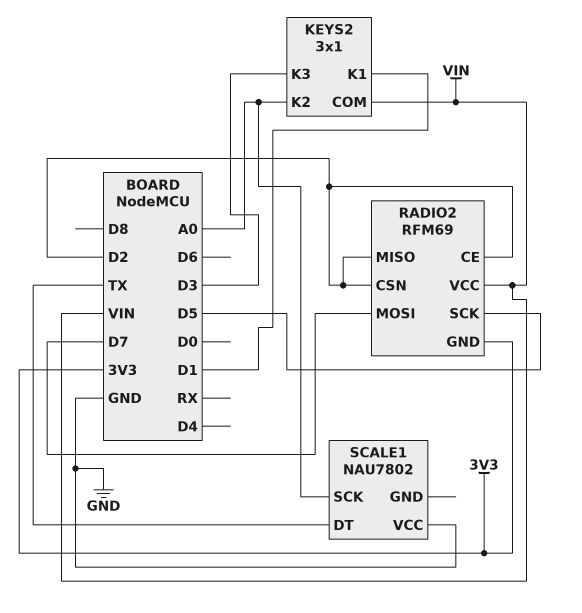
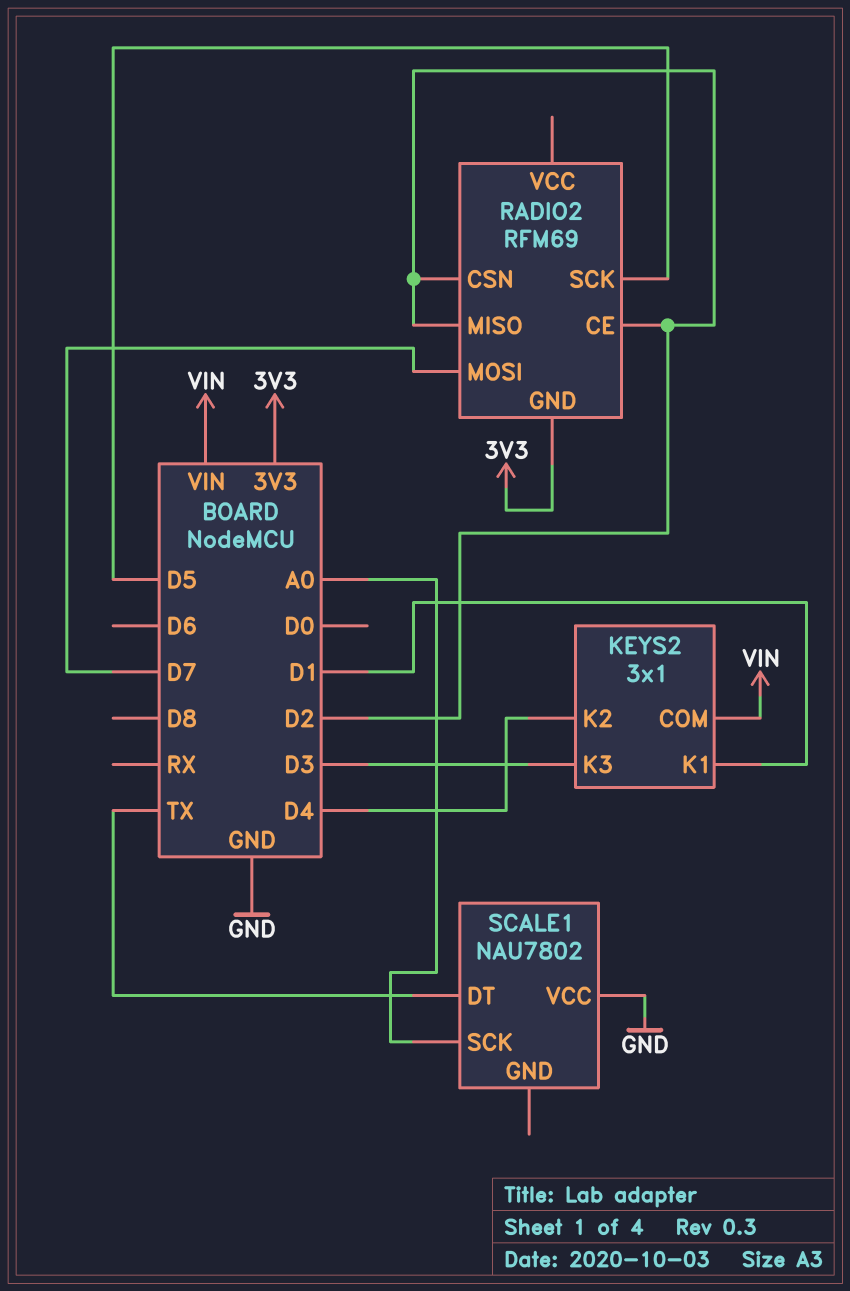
KEYS2 pin K2: A0 -> D4
RADIO2 pin VCC: VIN -> none

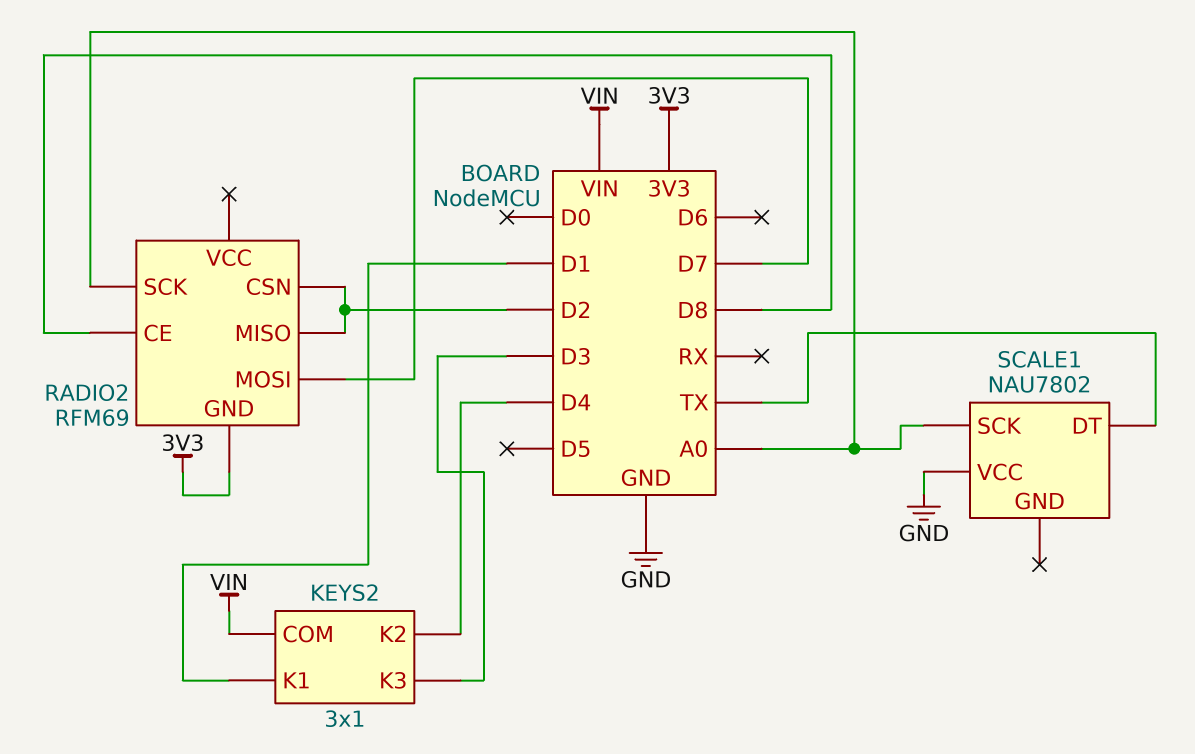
RADIO2 pin CE: D2 -> D8
RADIO2 pin SCK: D5 -> A0

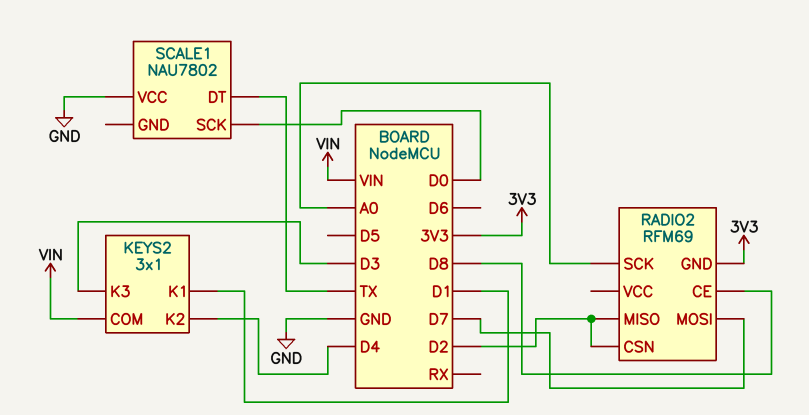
SCALE1 pin SCK: A0 -> D0

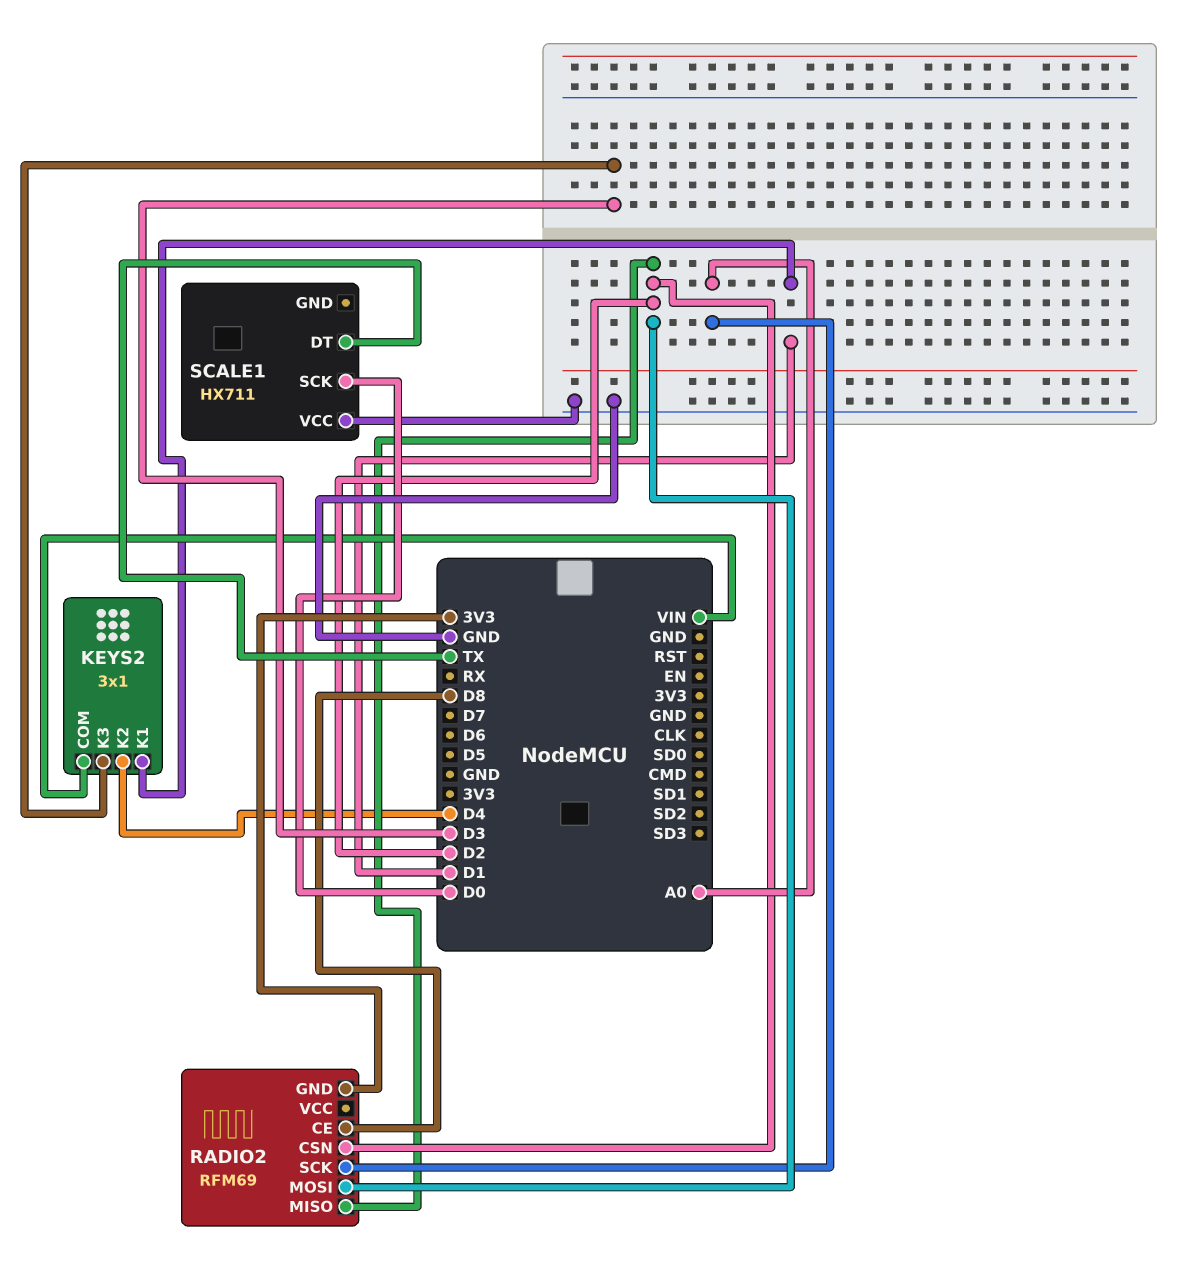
RADIO2 pin MOSI: D7 -> D2
SCALE1: NAU7802 -> HX711

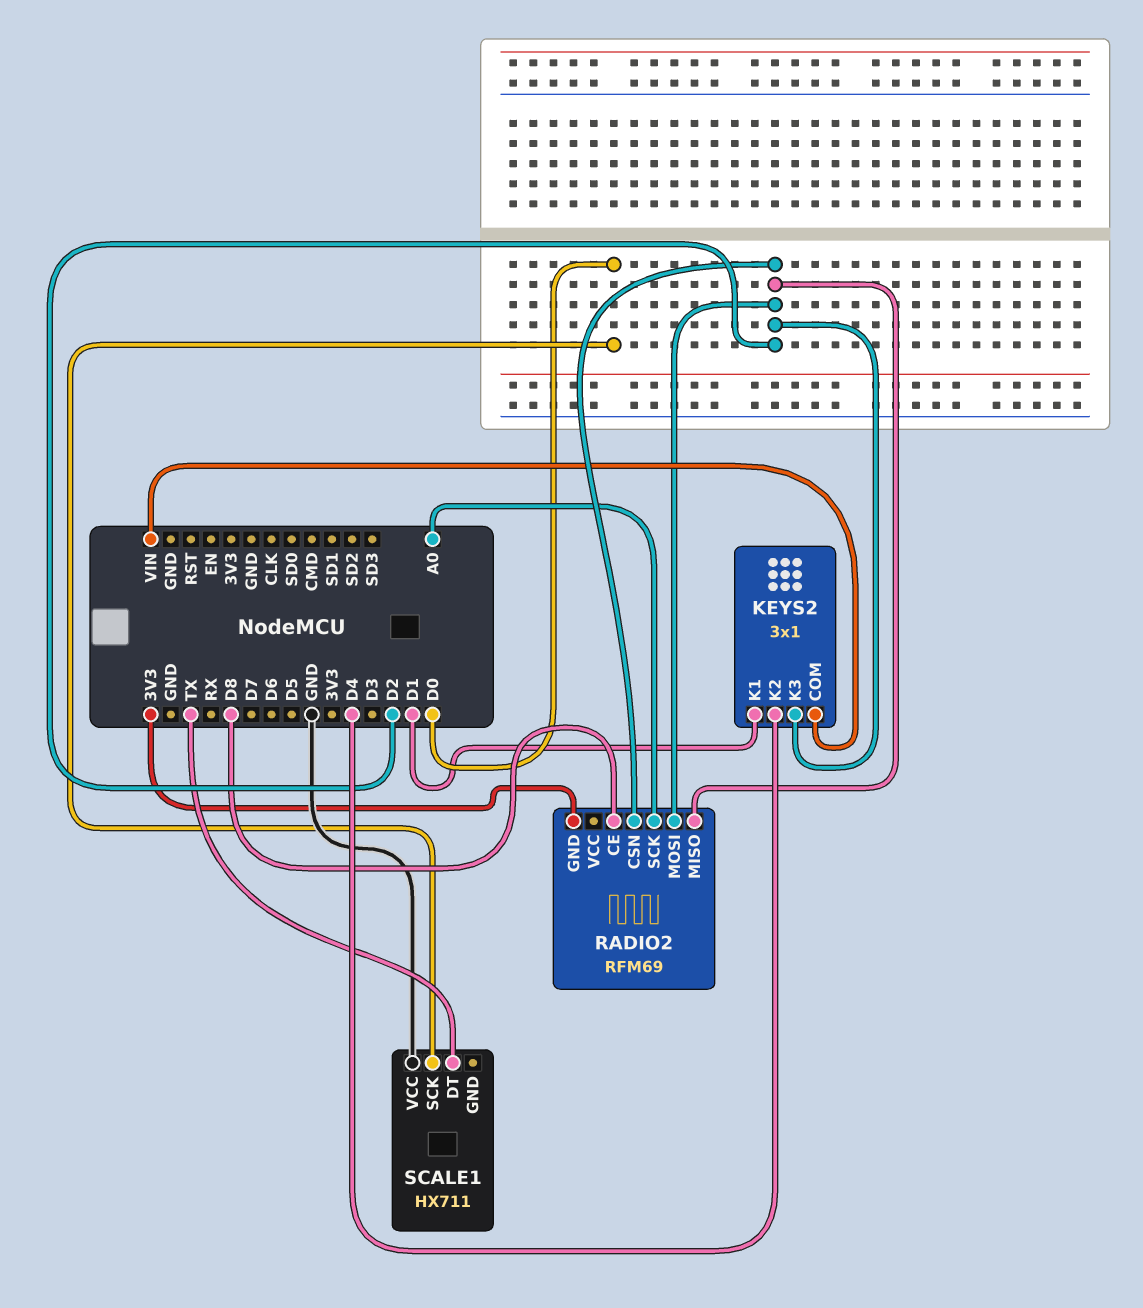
KEYS2 pin K3: D3 -> D2

